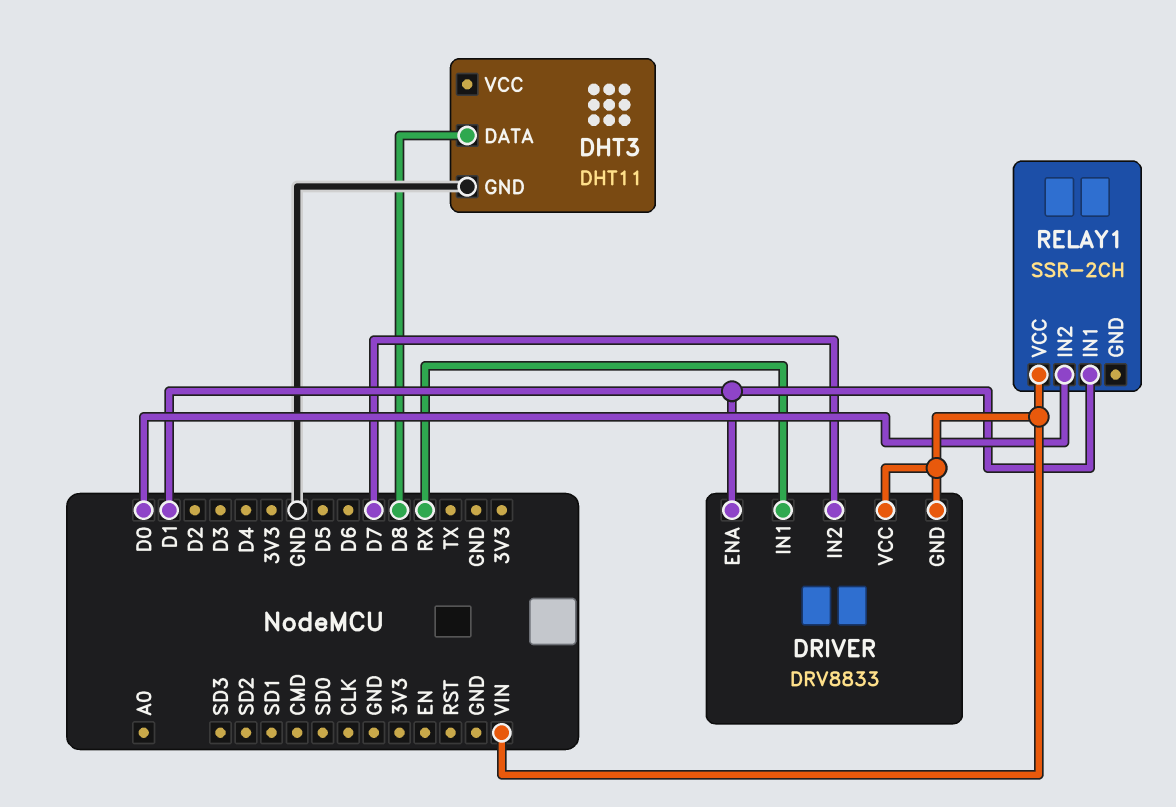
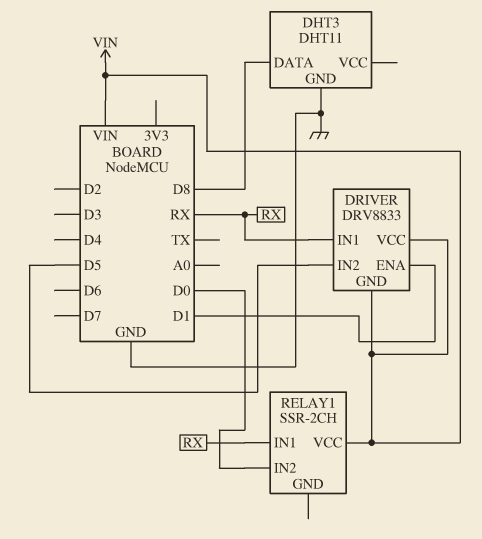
DRIVER pin IN2: D7 -> D5
RELAY1 pin IN1: D1 -> RX

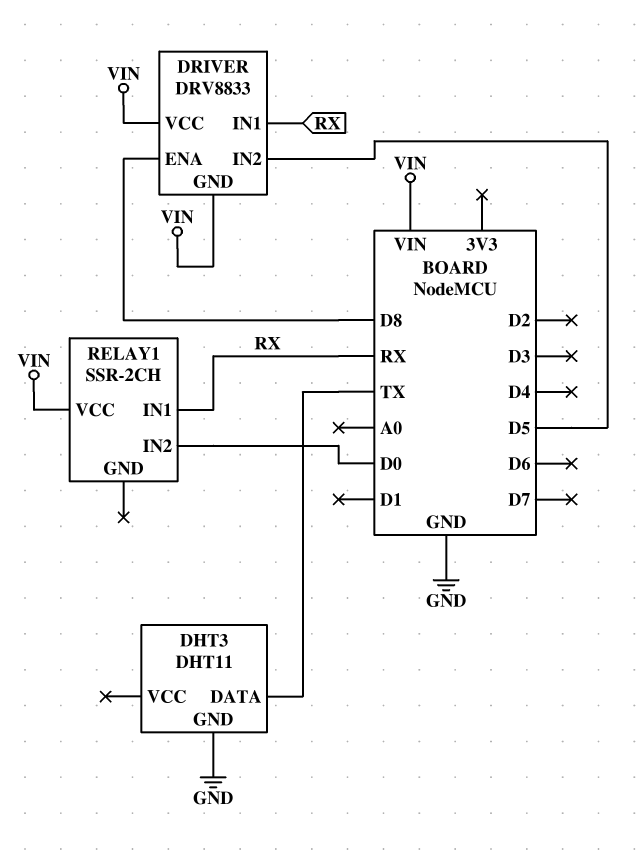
DHT3 pin DATA: D8 -> TX
DRIVER pin ENA: D1 -> D8

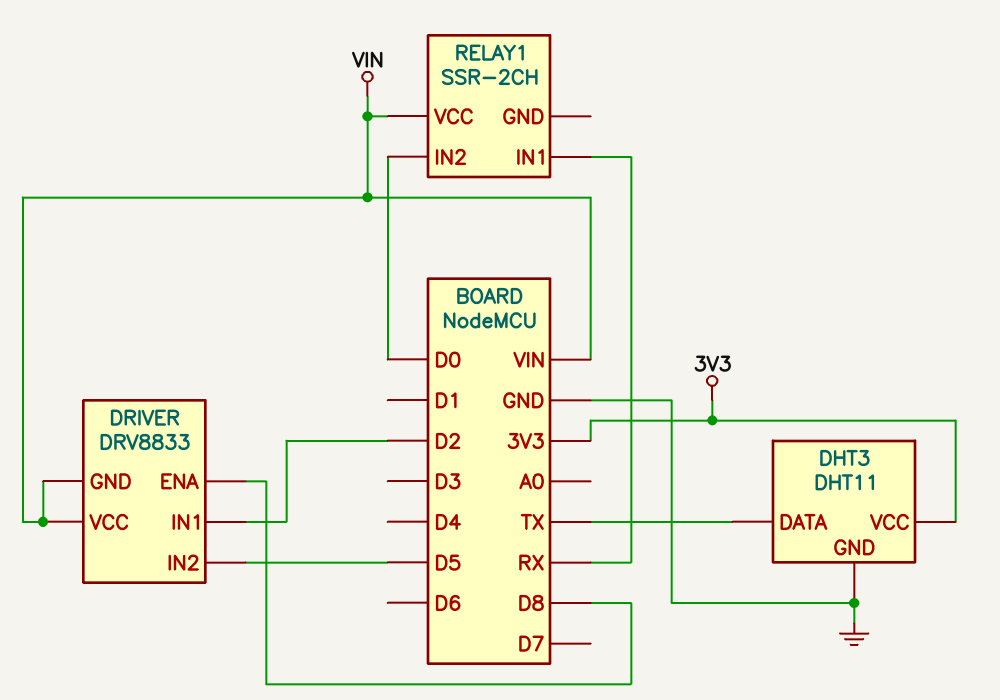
DHT3 pin VCC: none -> 3V3
DRIVER pin IN1: RX -> D2

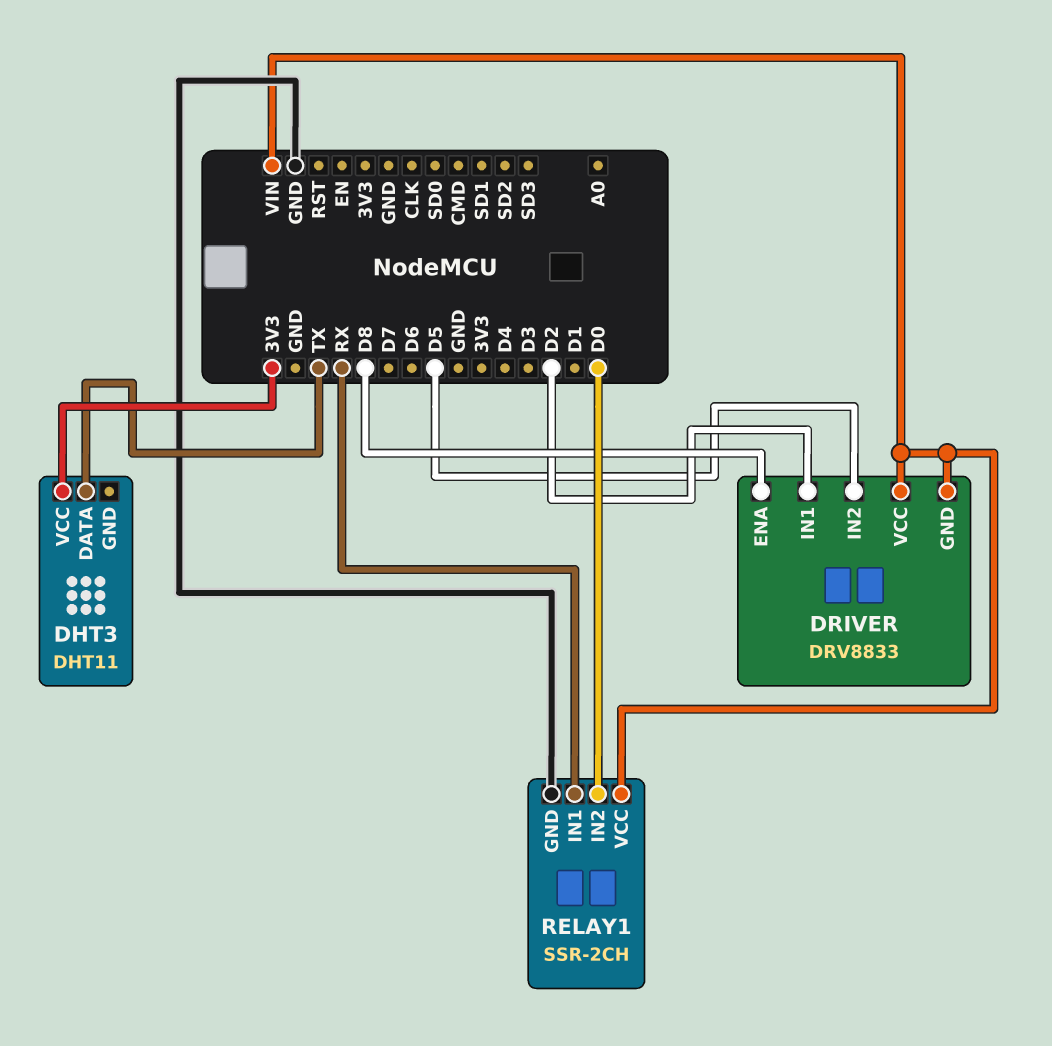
DHT3 pin GND: GND -> none
RELAY1 pin GND: none -> GND

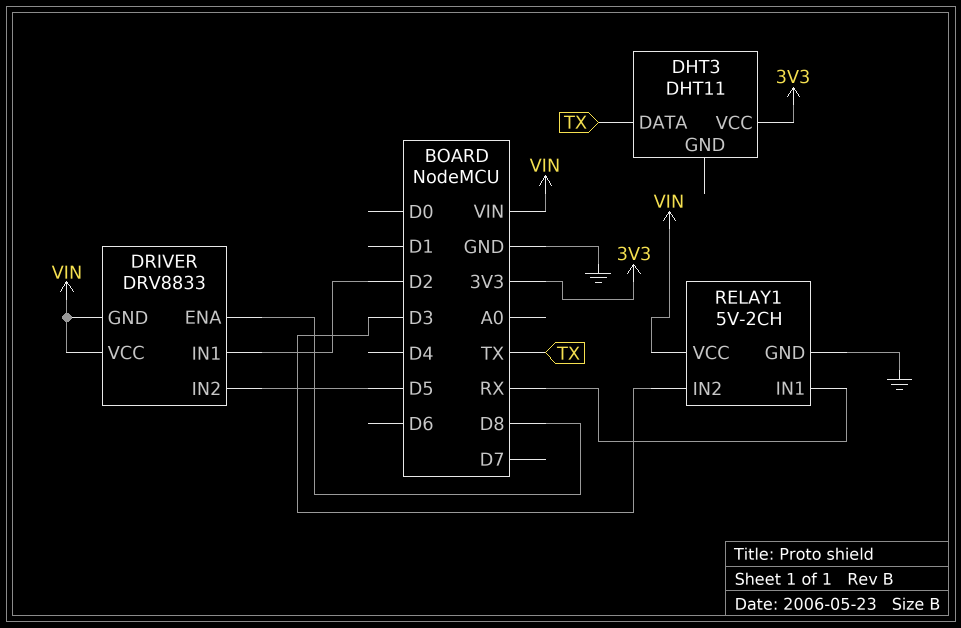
RELAY1: SSR-2CH -> 5V-2CH
RELAY1 pin IN2: D0 -> D3

